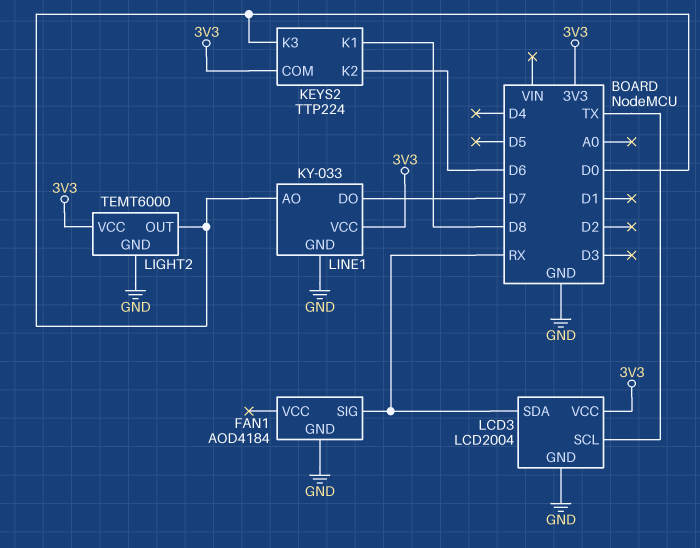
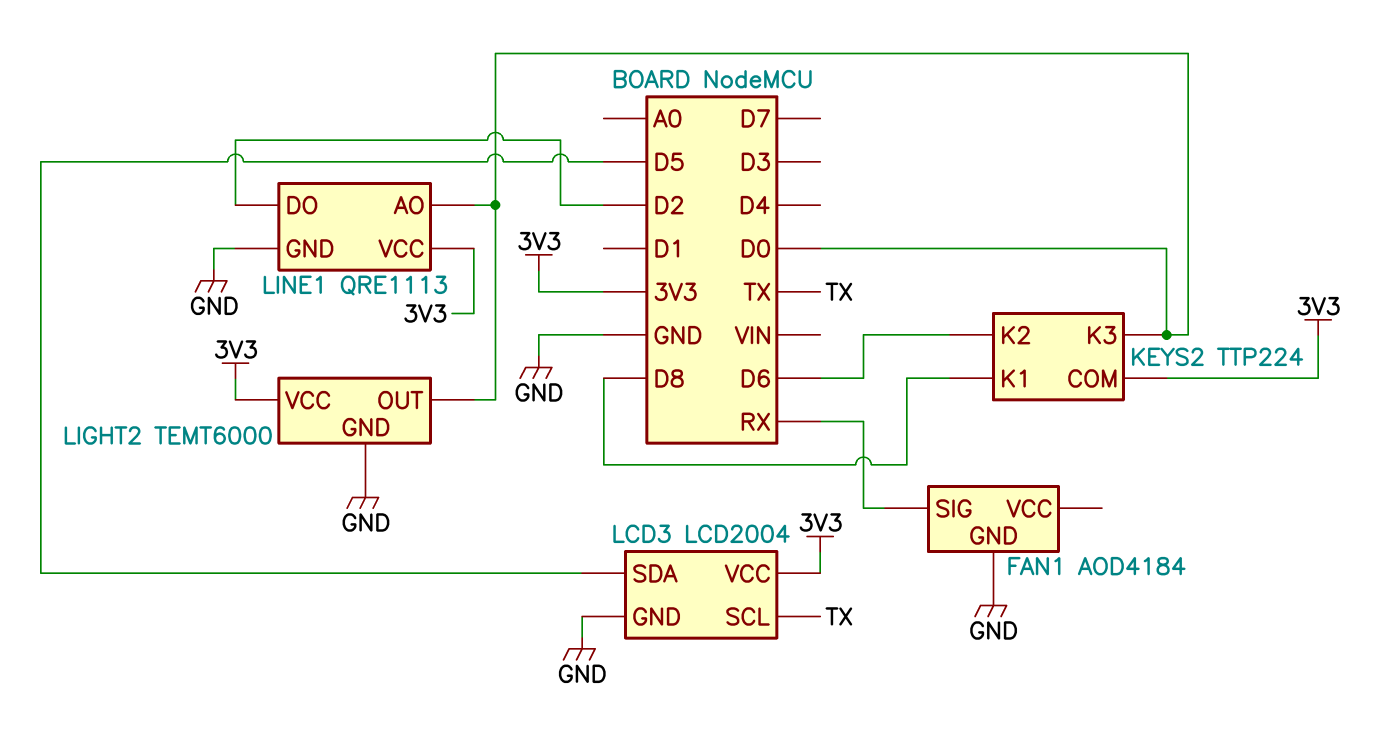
LCD3 pin SDA: RX -> D5
LINE1: KY-033 -> QRE1113
LINE1 pin DO: D7 -> D2

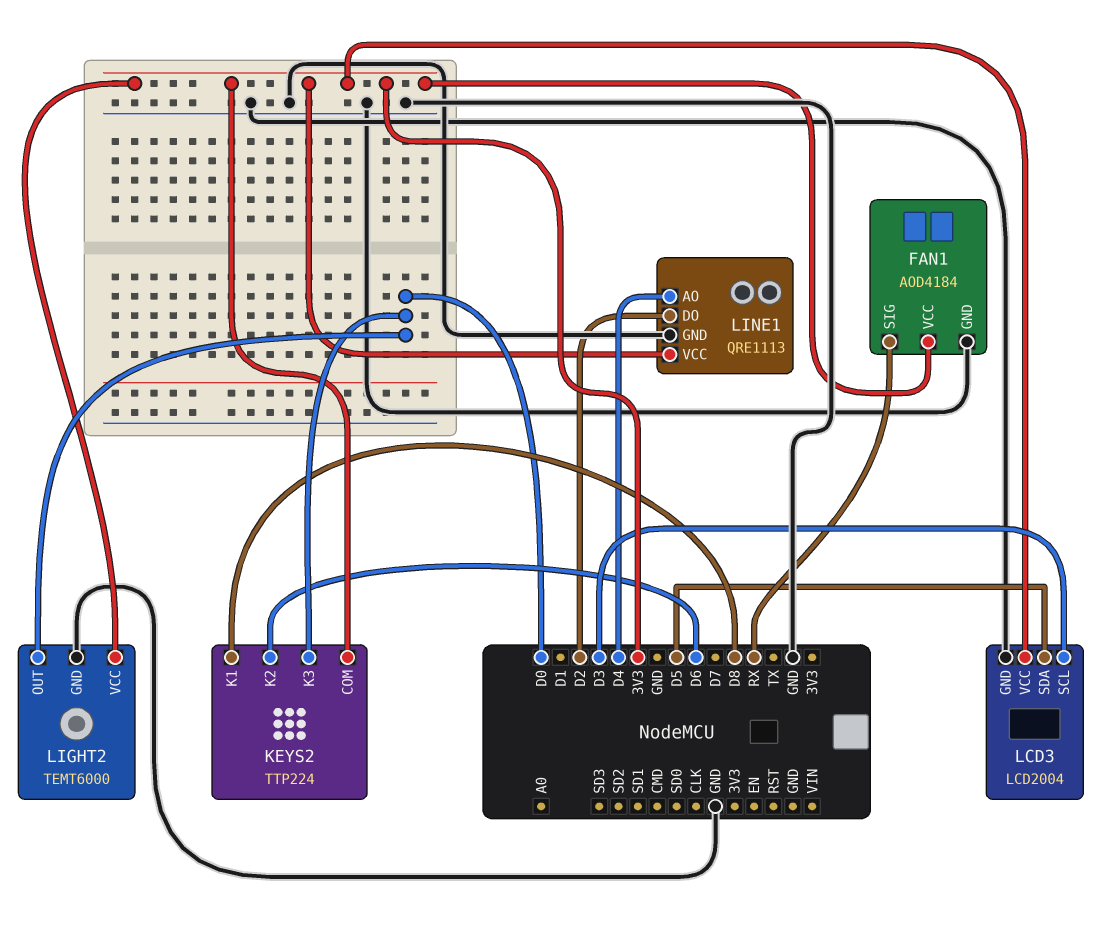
FAN1 pin VCC: none -> 3V3
LCD3 pin SCL: TX -> D3
LINE1 pin AO: D0 -> D4

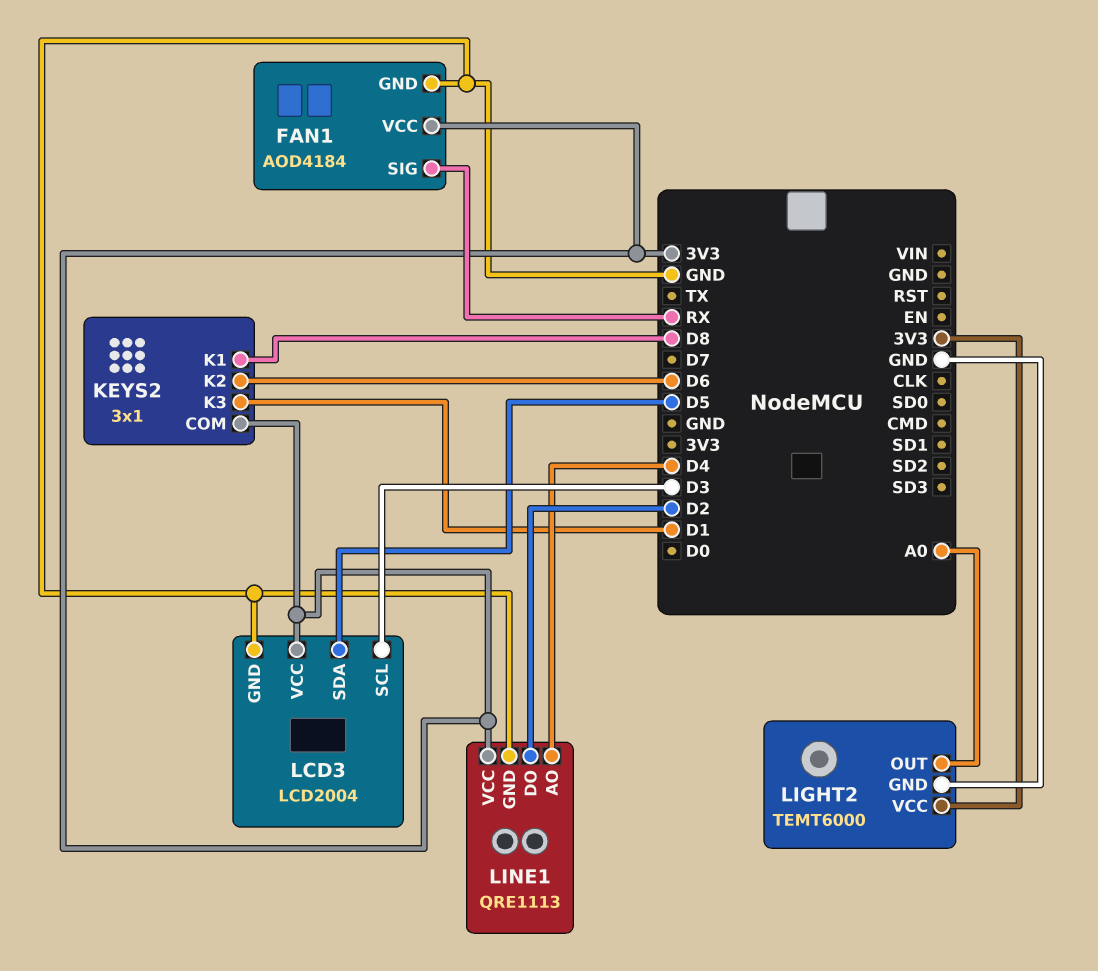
KEYS2: TTP224 -> 3x1
KEYS2 pin K3: D0 -> D1
LIGHT2 pin OUT: D0 -> A0

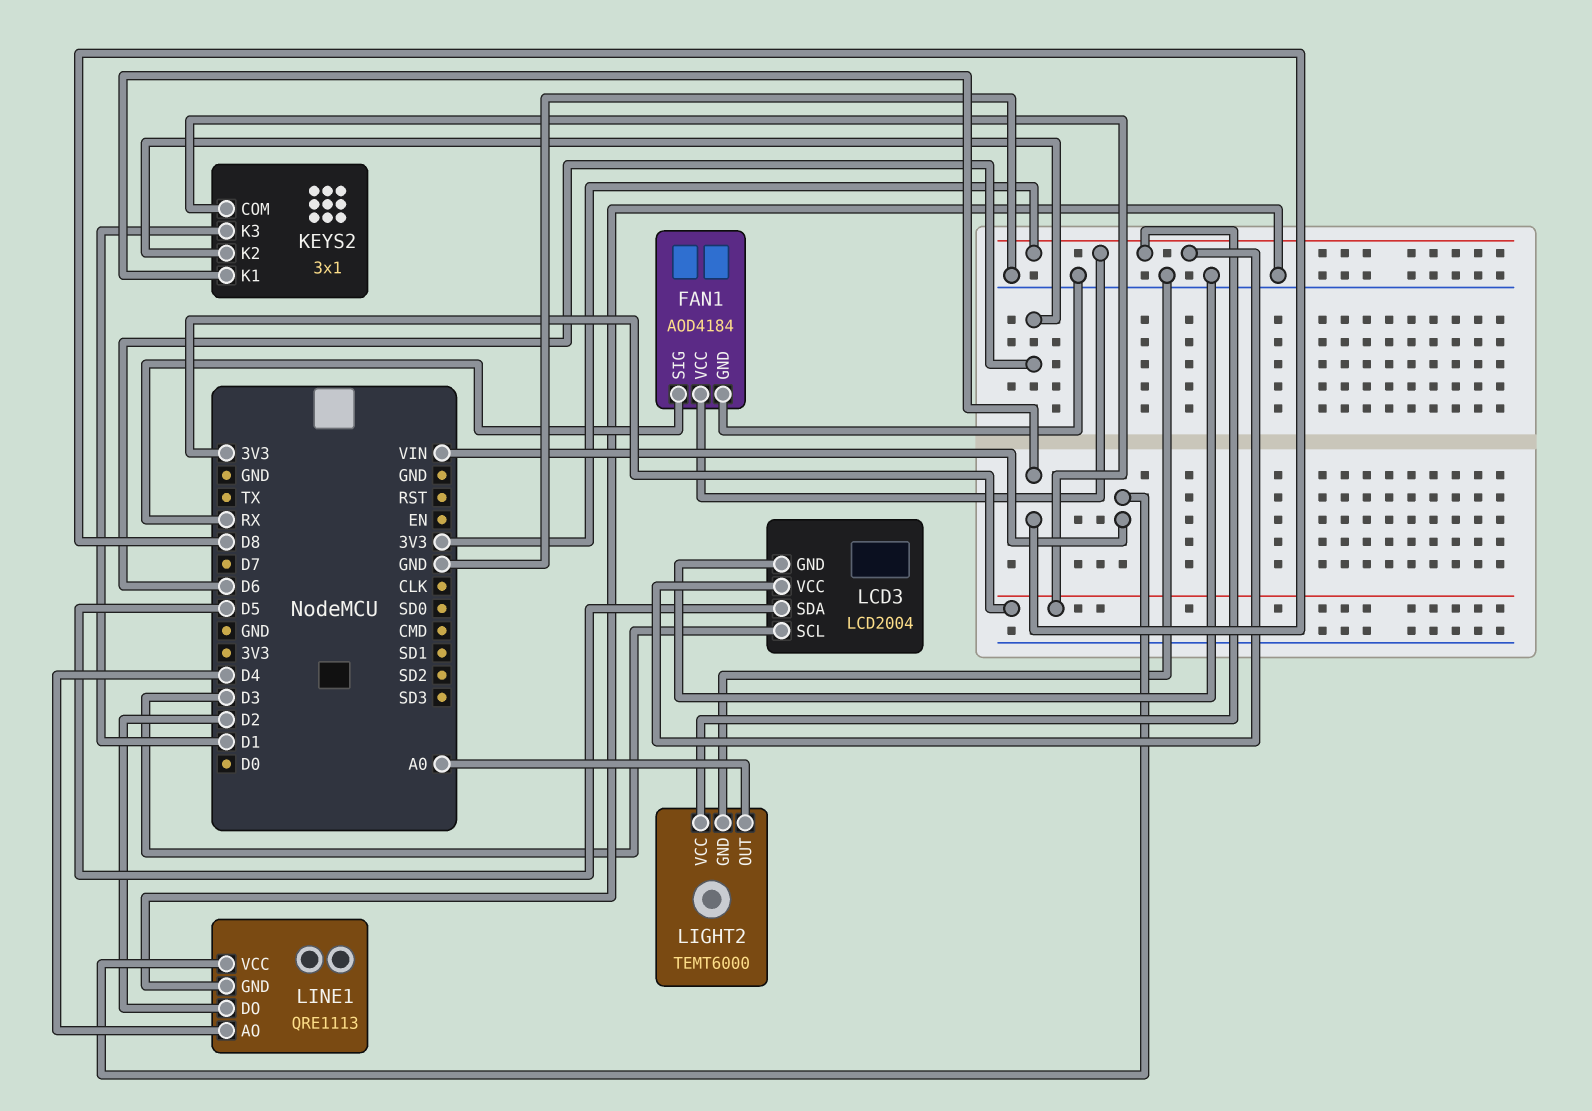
LINE1 pin VCC: 3V3 -> VIN

